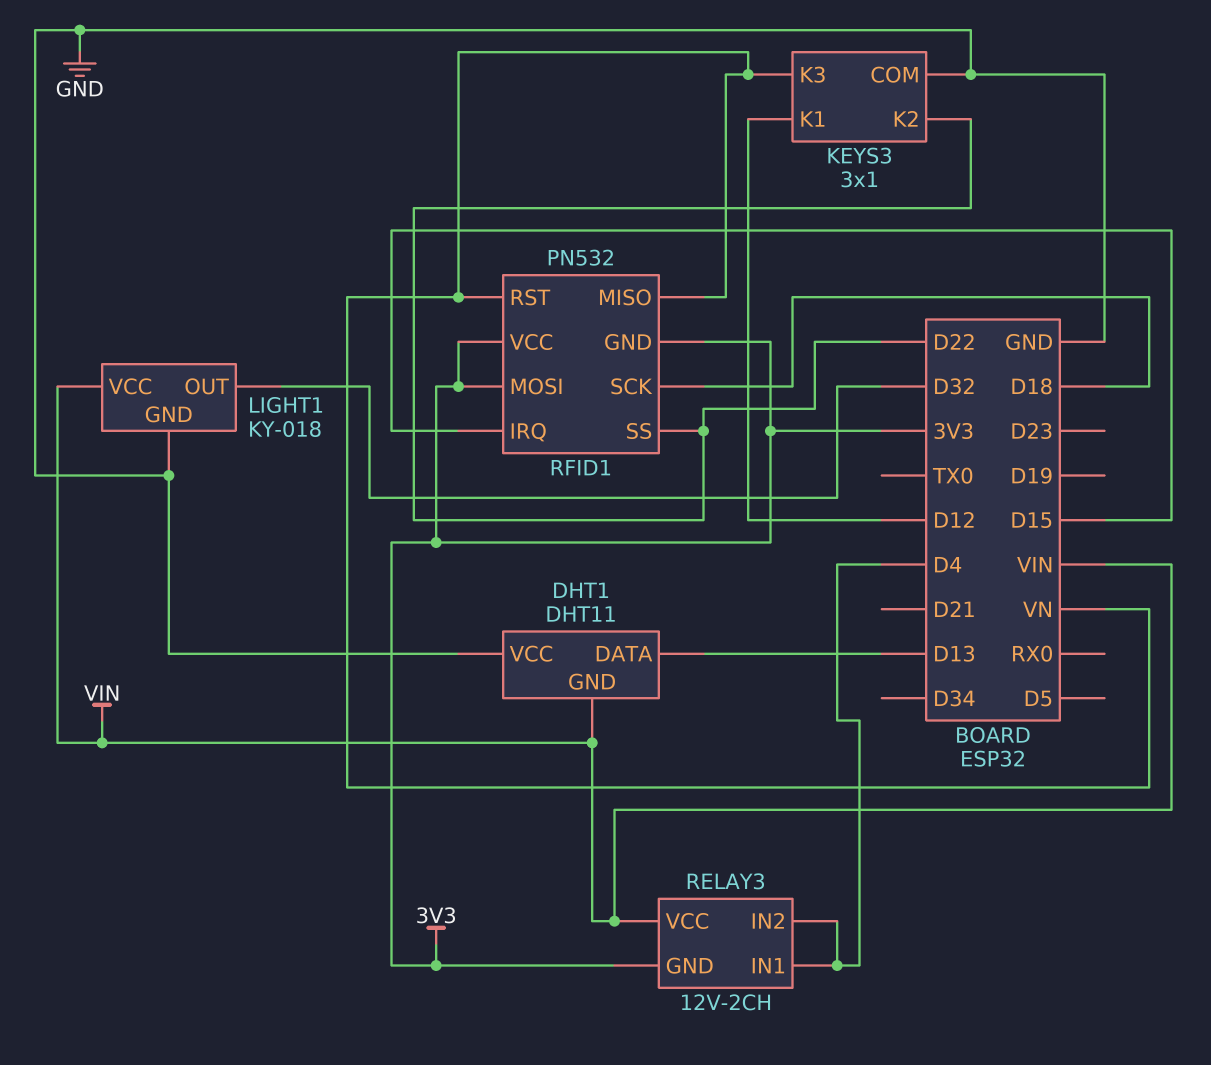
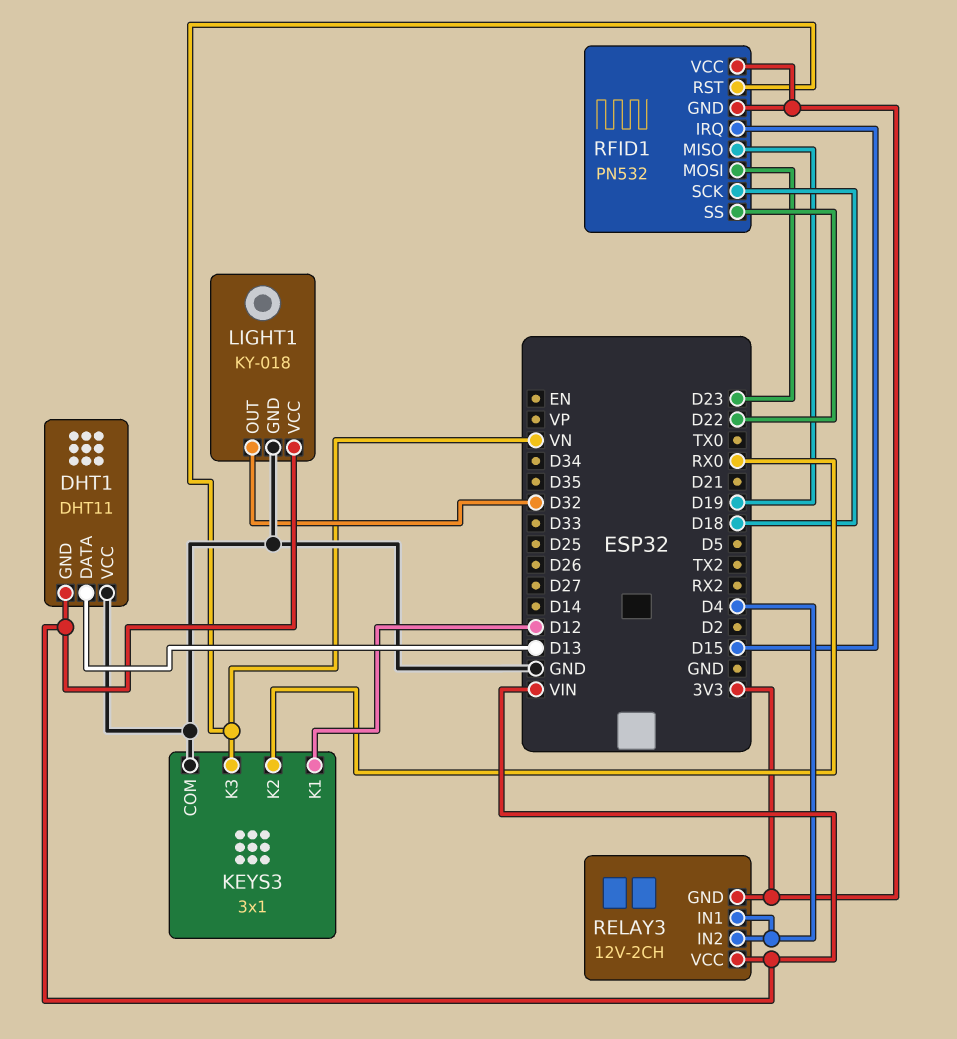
KEYS3 pin K2: D22 -> RX0
RFID1 pin MISO: VN -> D19
RFID1 pin MOSI: 3V3 -> D23

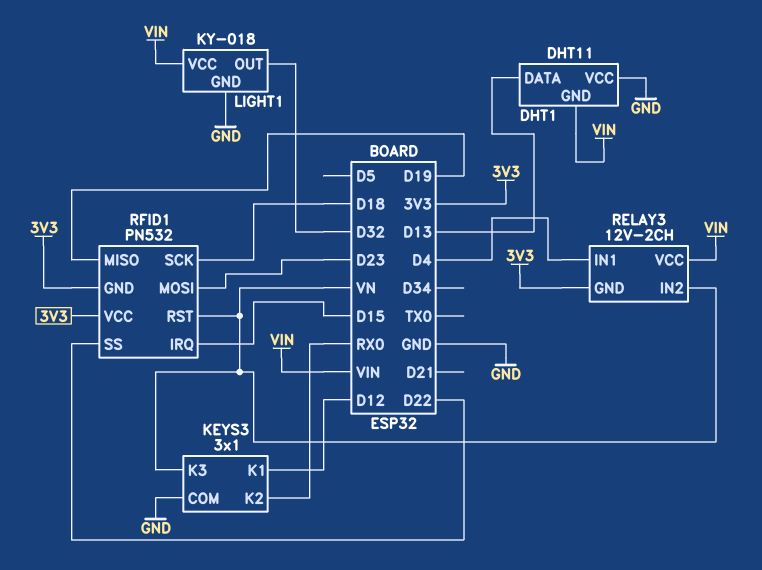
RELAY3 pin IN2: D4 -> VN

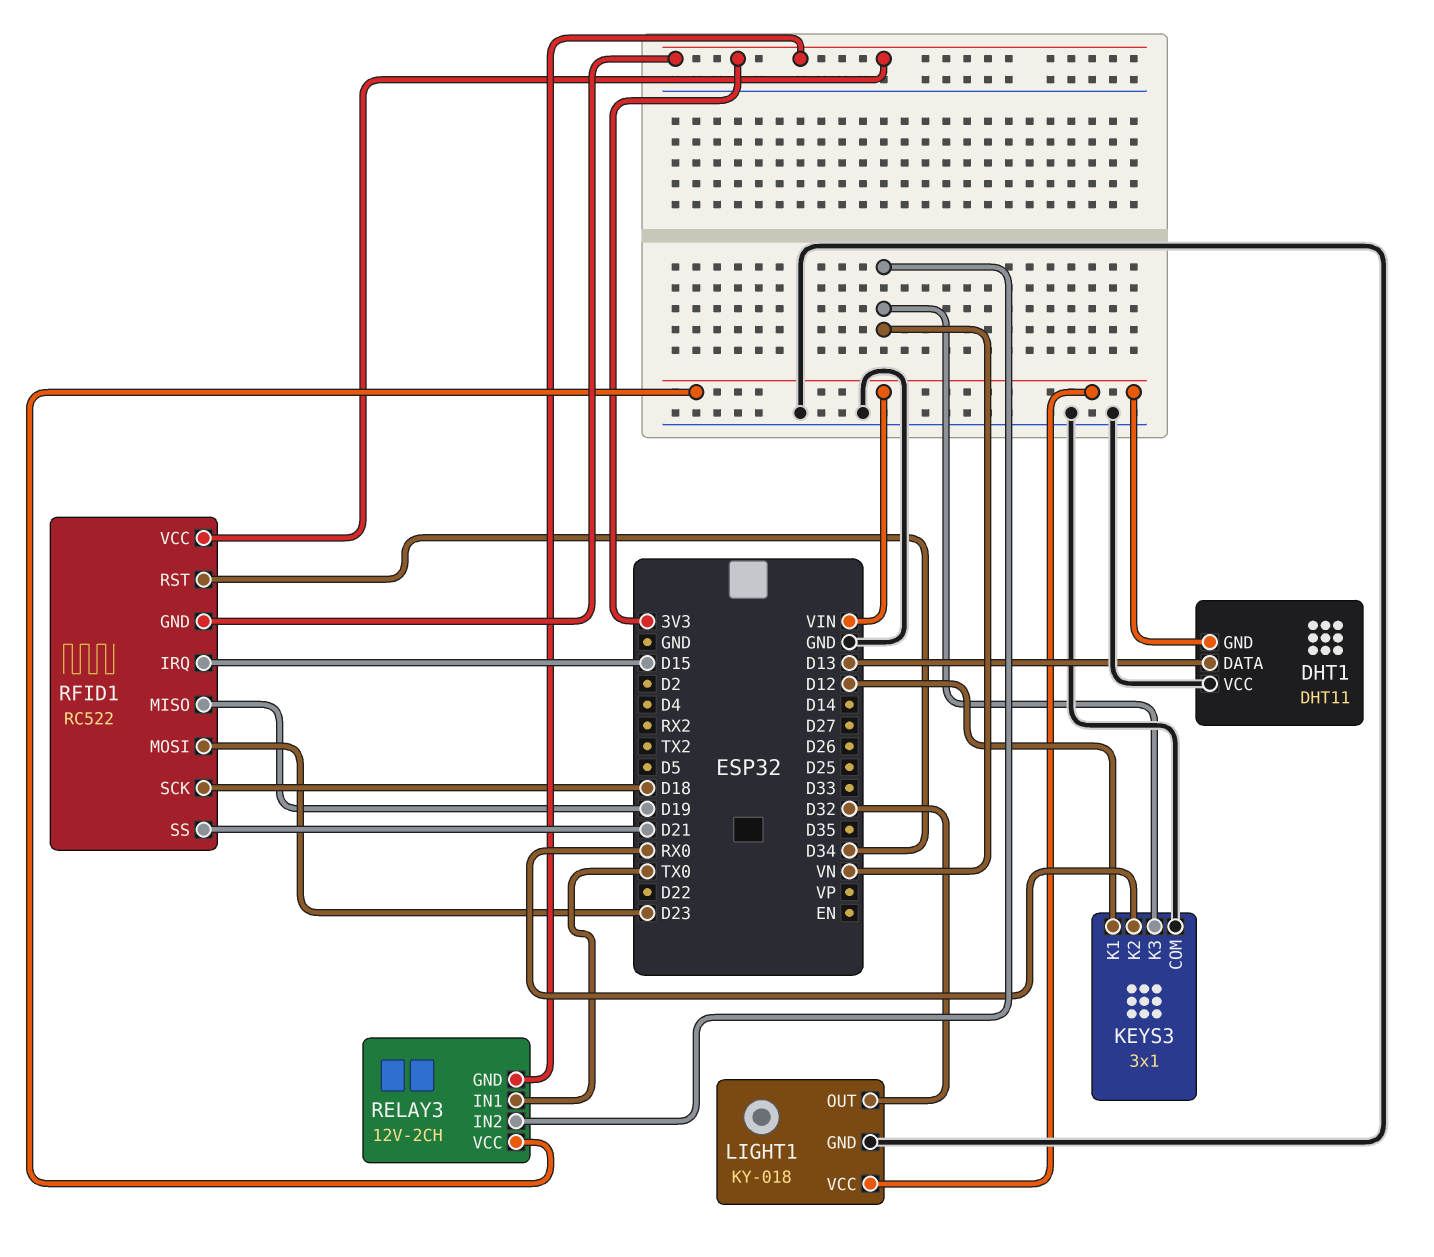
RELAY3 pin IN1: D4 -> TX0
RFID1: PN532 -> RC522
RFID1 pin RST: VN -> D34
RFID1 pin SS: D22 -> D21

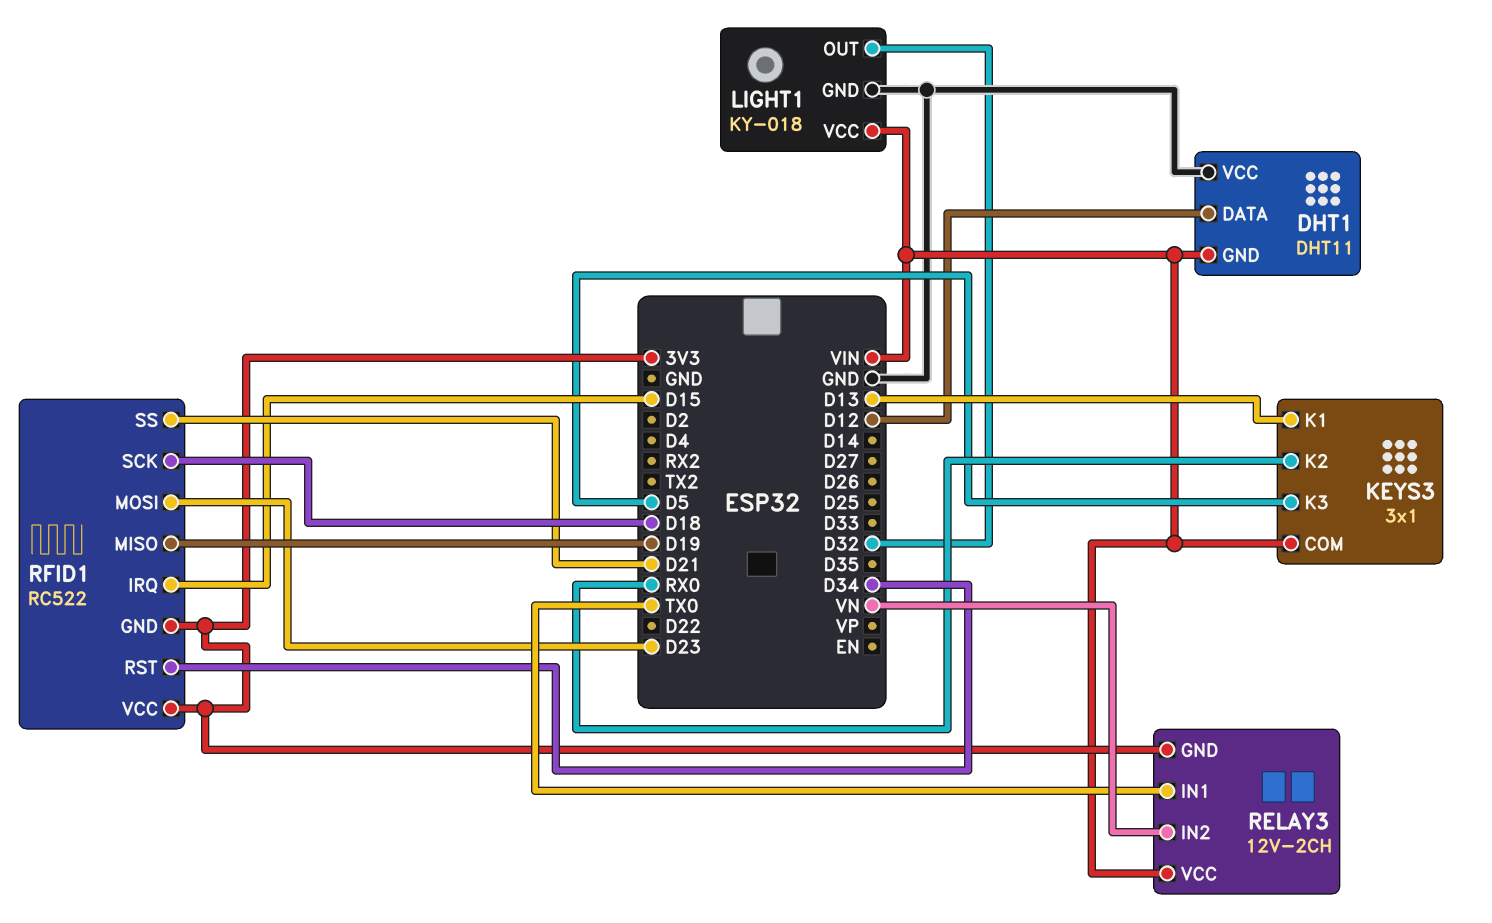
DHT1 pin DATA: D13 -> D12
KEYS3 pin COM: GND -> VIN
KEYS3 pin K1: D12 -> D13
KEYS3 pin K3: VN -> D5

